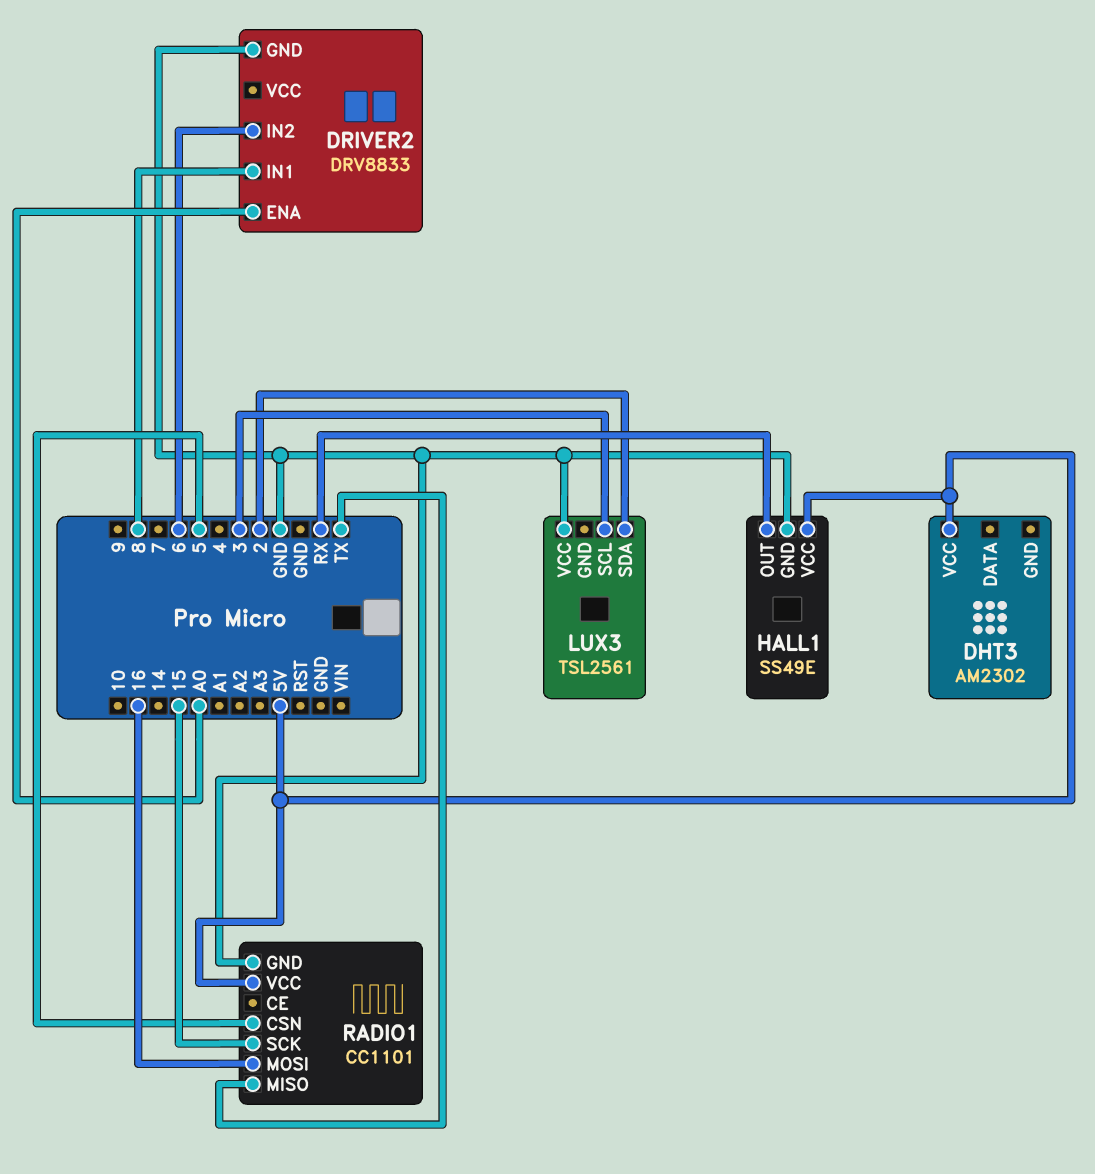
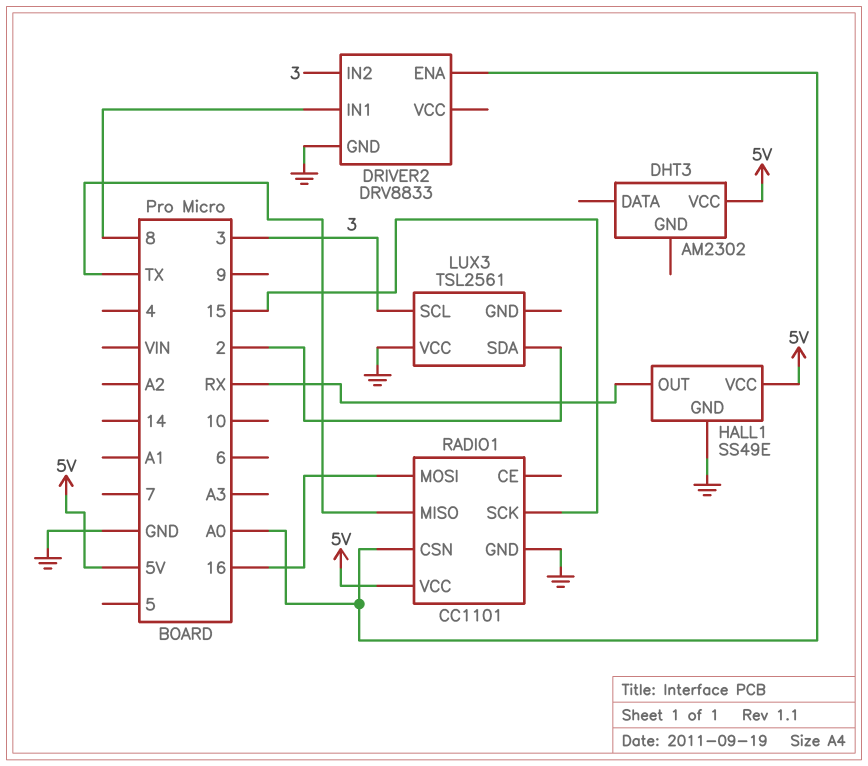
DRIVER2 pin IN2: 6 -> 3
RADIO1 pin CSN: 5 -> A0

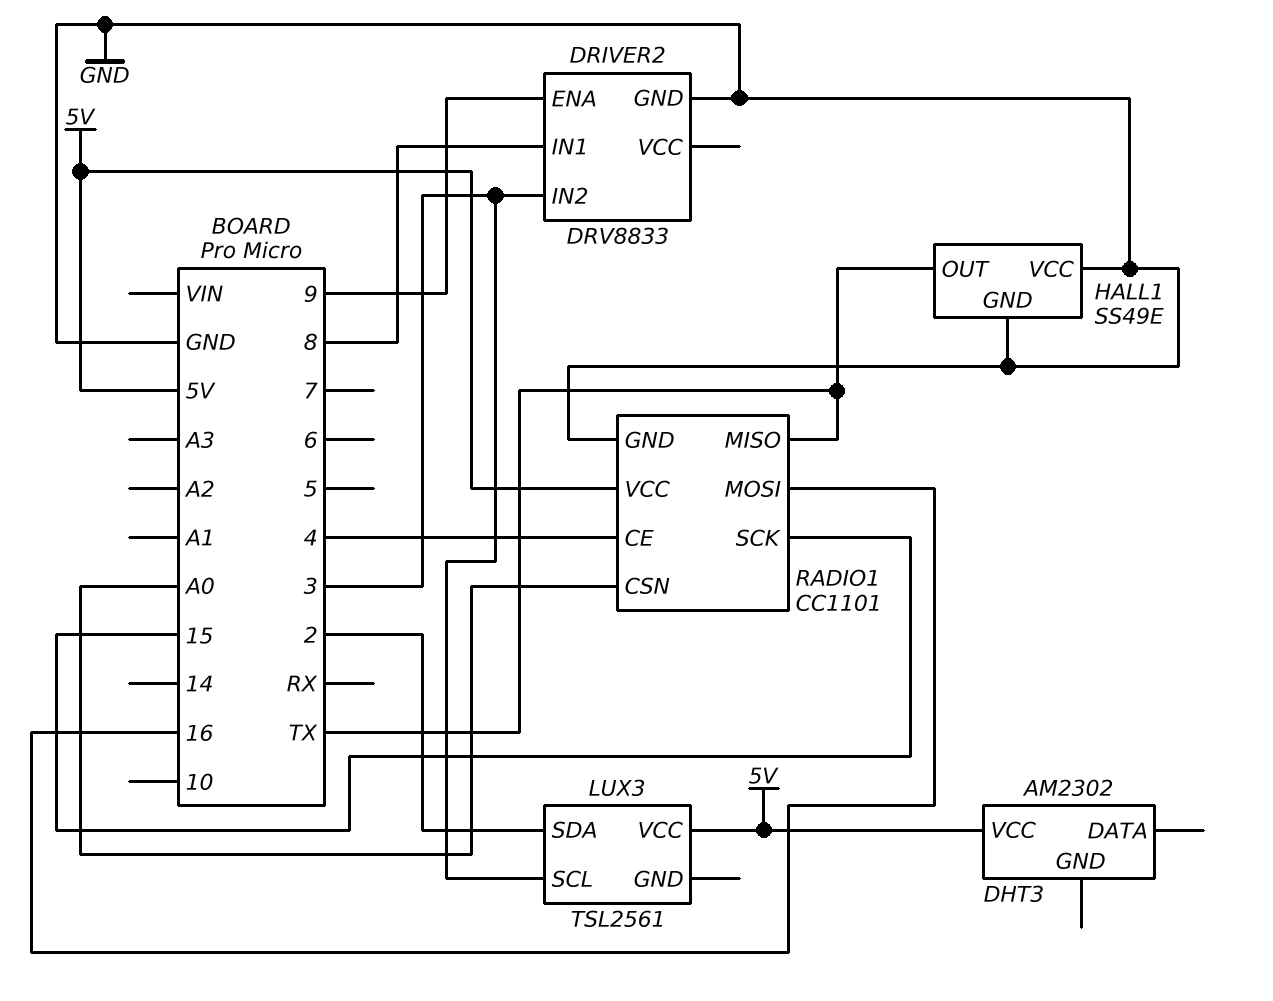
DRIVER2 pin ENA: A0 -> 9
HALL1 pin OUT: RX -> TX
HALL1 pin VCC: 5V -> GND
LUX3 pin VCC: GND -> 5V
RADIO1 pin CE: none -> 4

